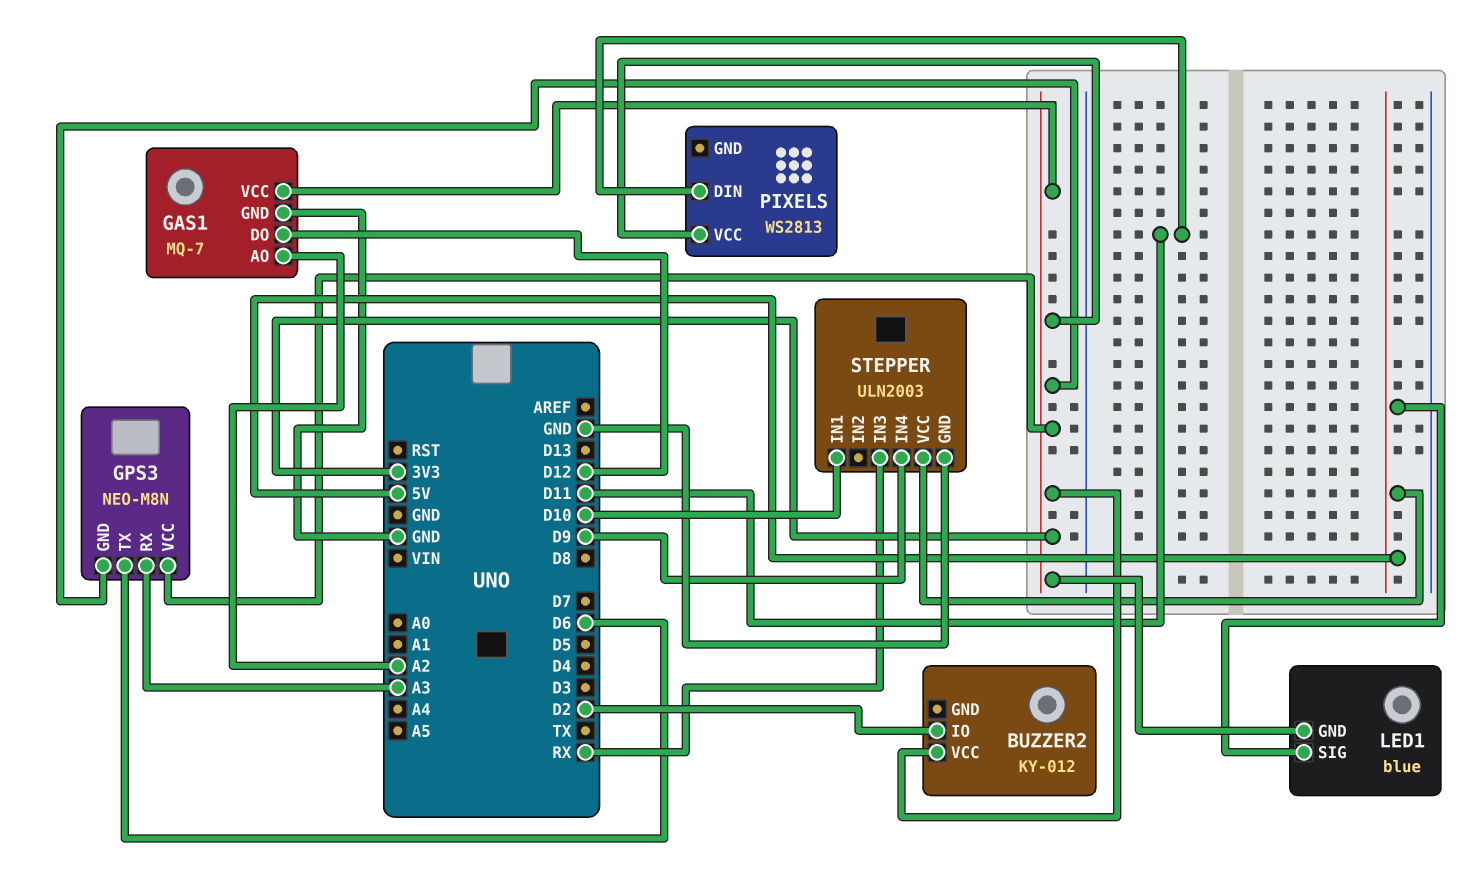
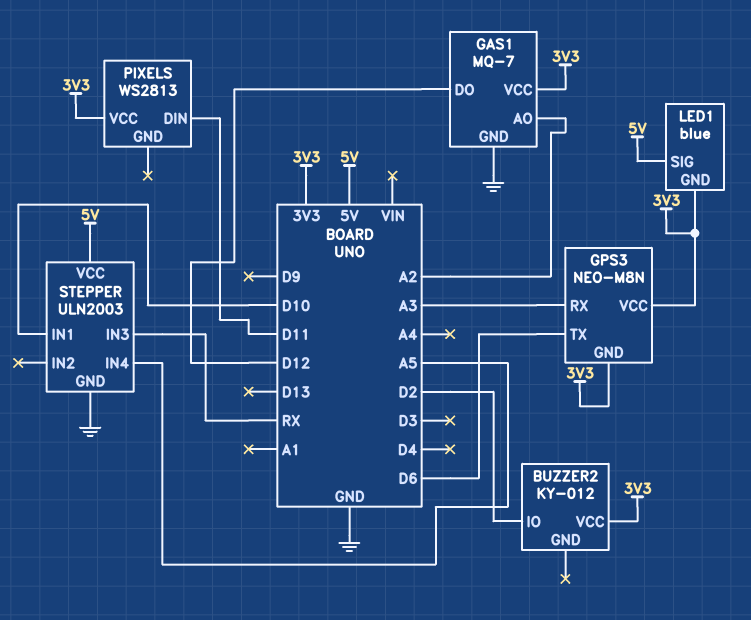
STEPPER pin IN4: D9 -> A5

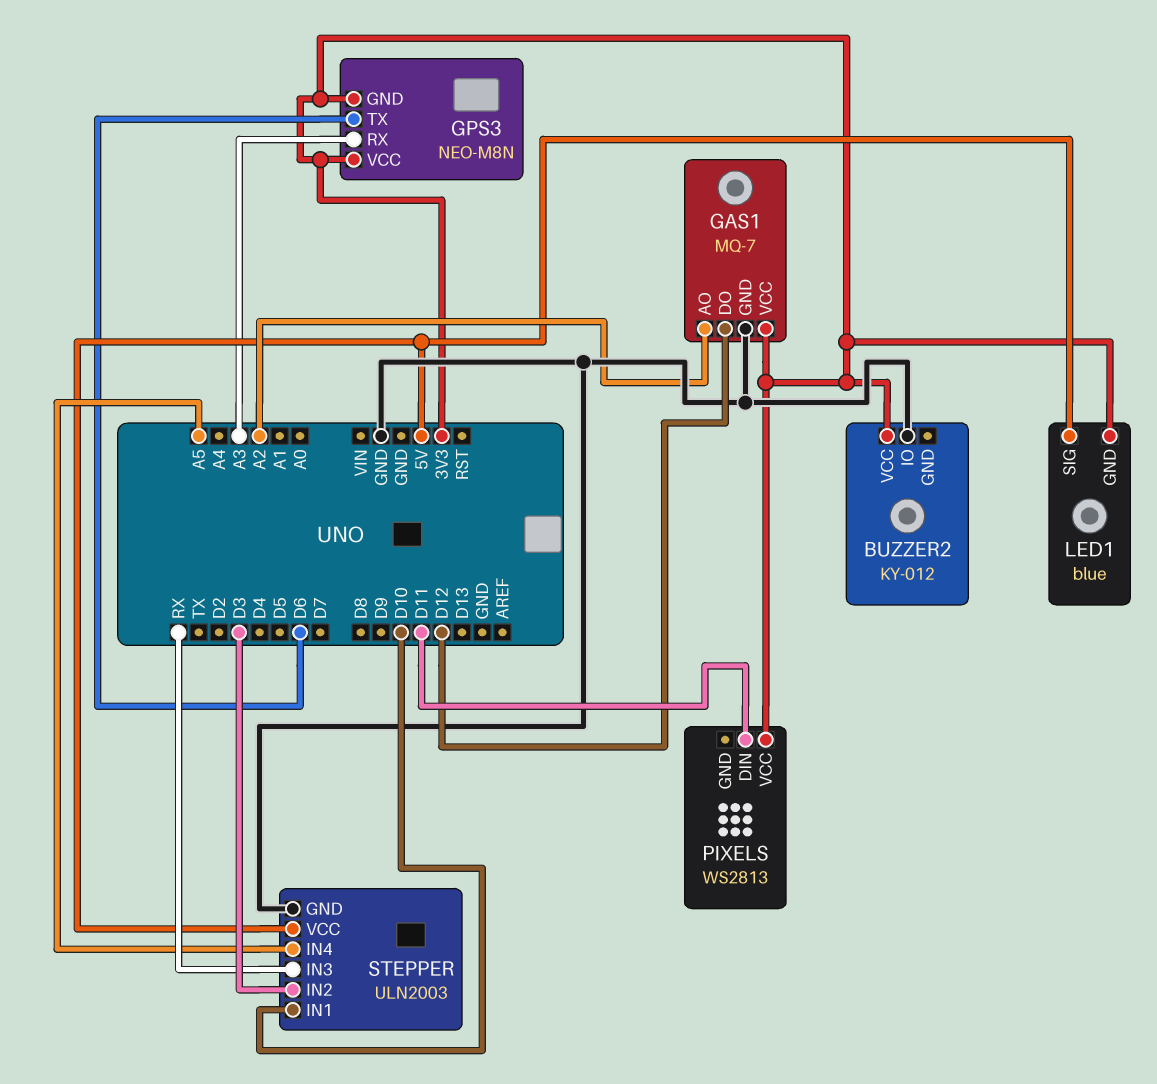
BUZZER2 pin IO: D2 -> GND
STEPPER pin IN2: none -> D3

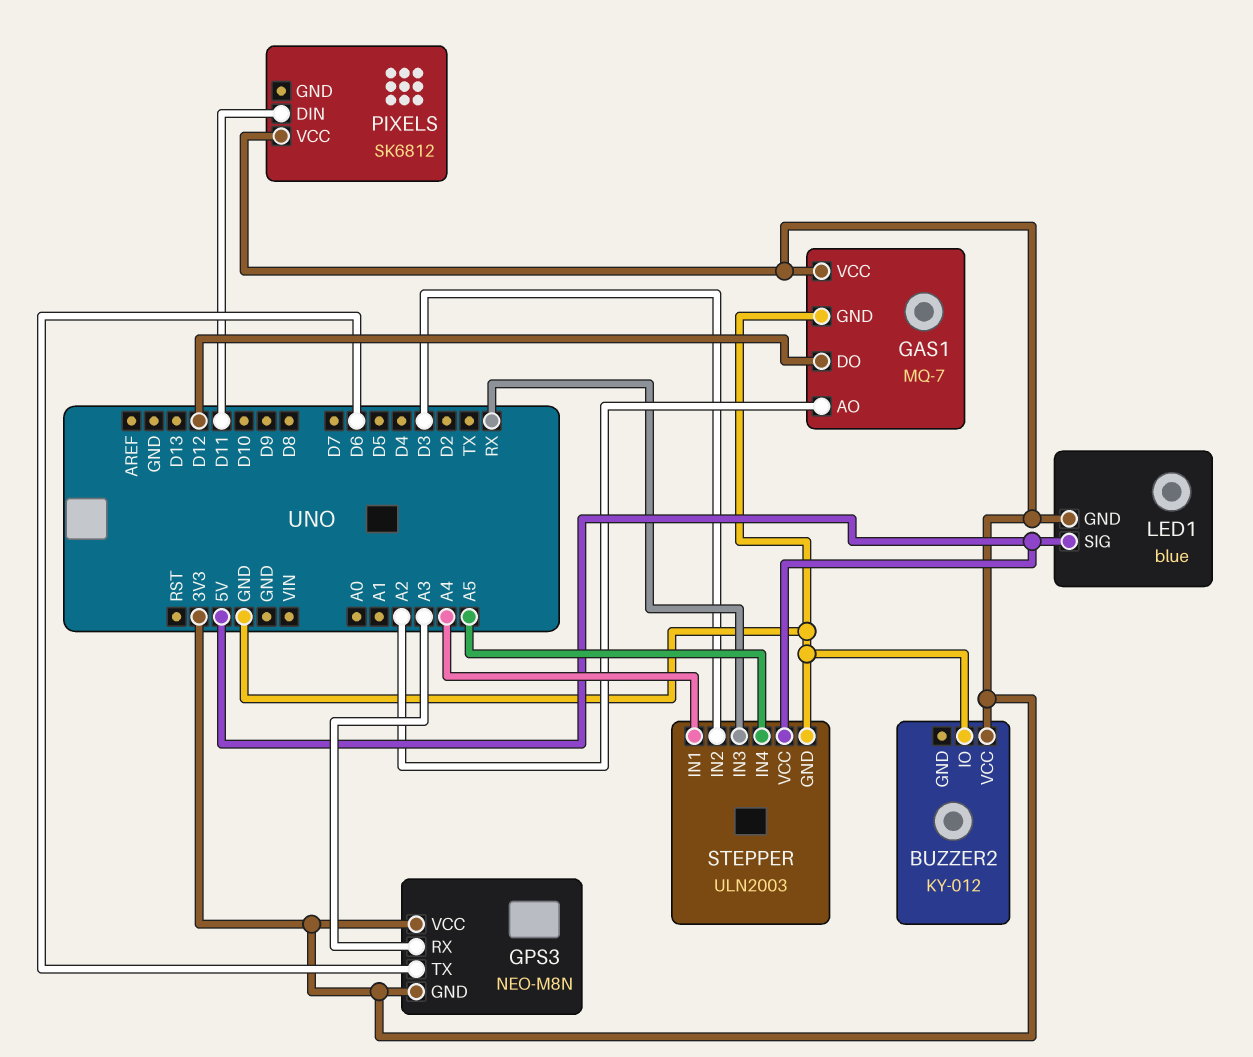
PIXELS: WS2813 -> SK6812
STEPPER pin IN1: D10 -> A4

